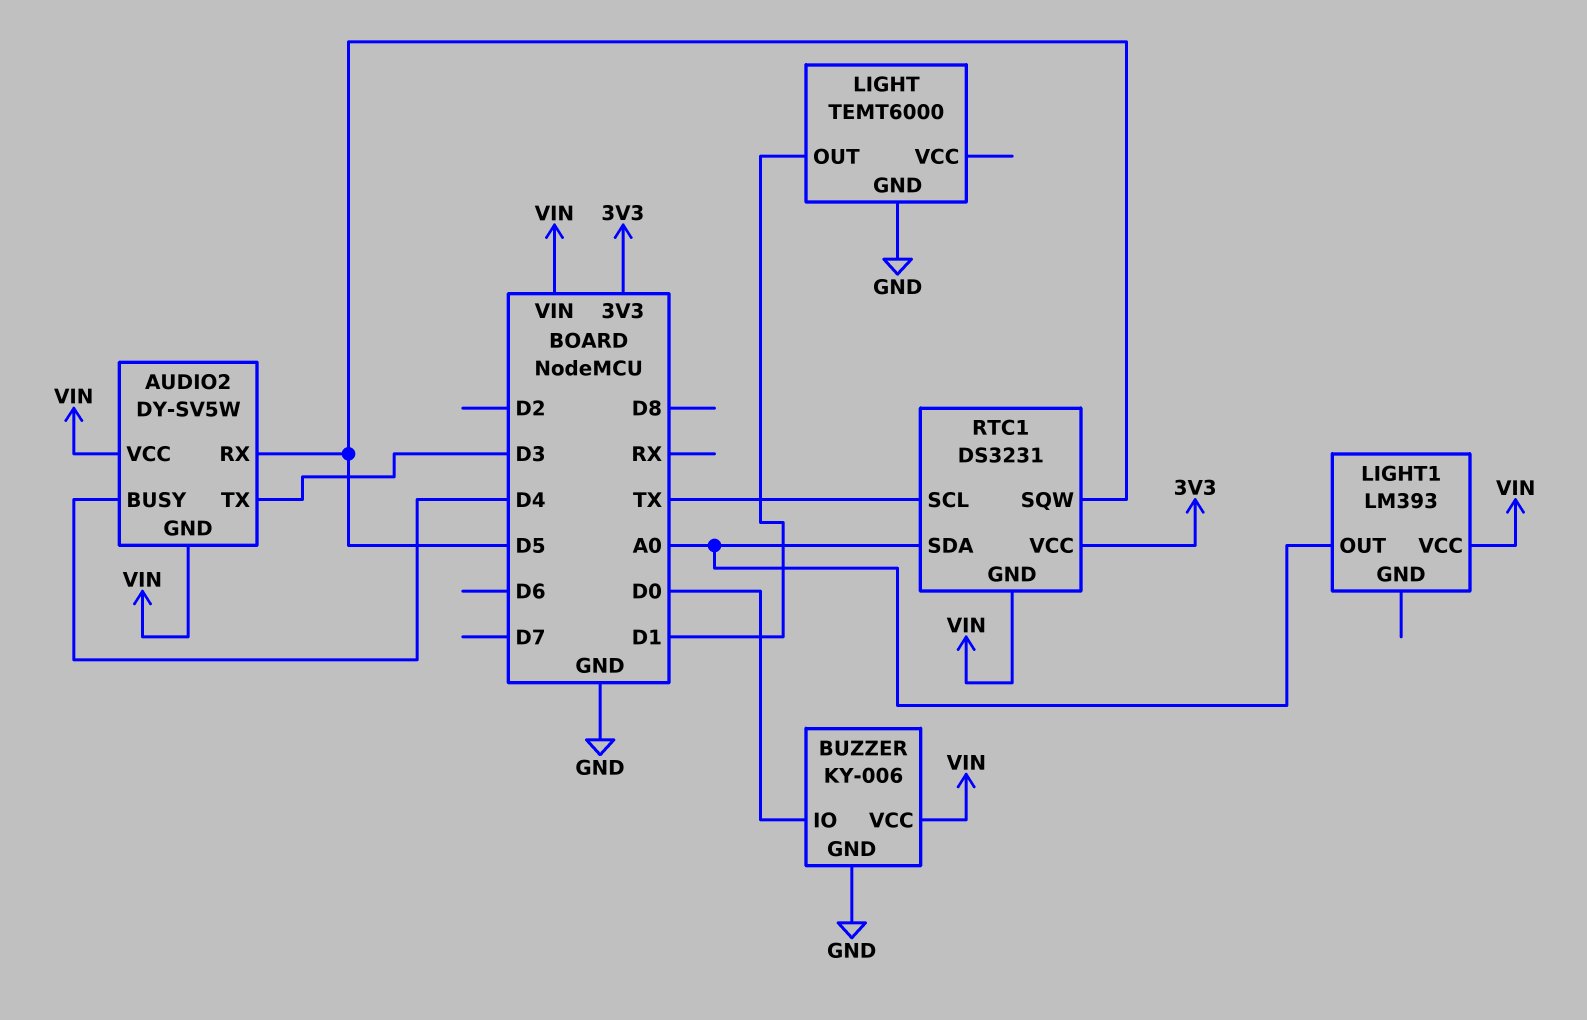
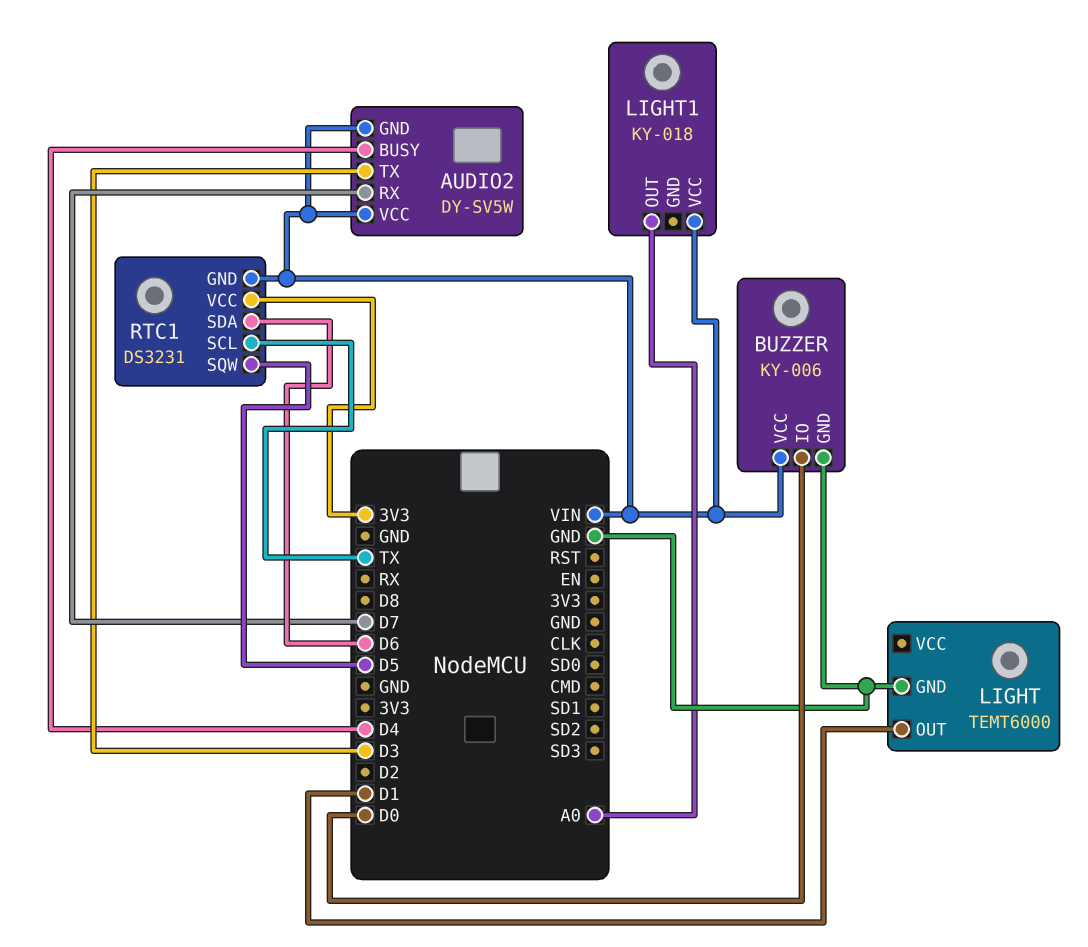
AUDIO2 pin RX: D5 -> D7
LIGHT1: LM393 -> KY-018
RTC1 pin SDA: A0 -> D6

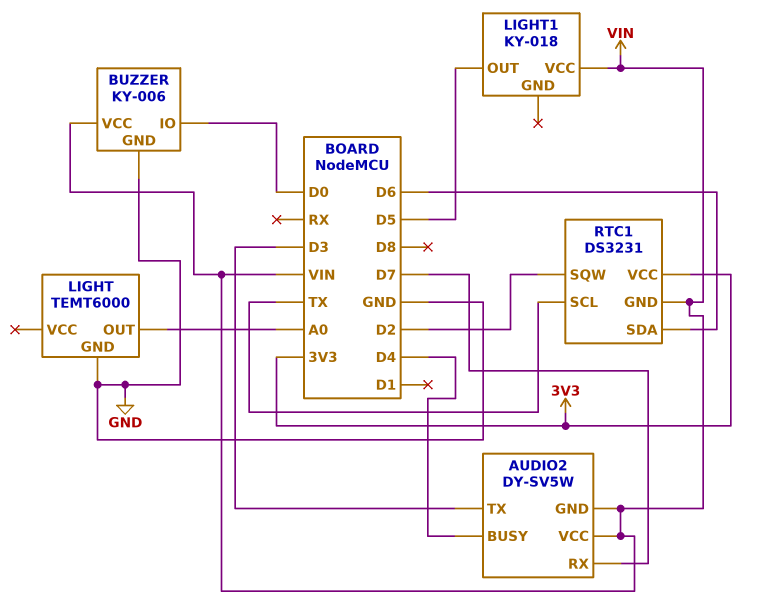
LIGHT pin OUT: D1 -> A0
LIGHT1 pin OUT: A0 -> D5
RTC1 pin SQW: D5 -> D2

